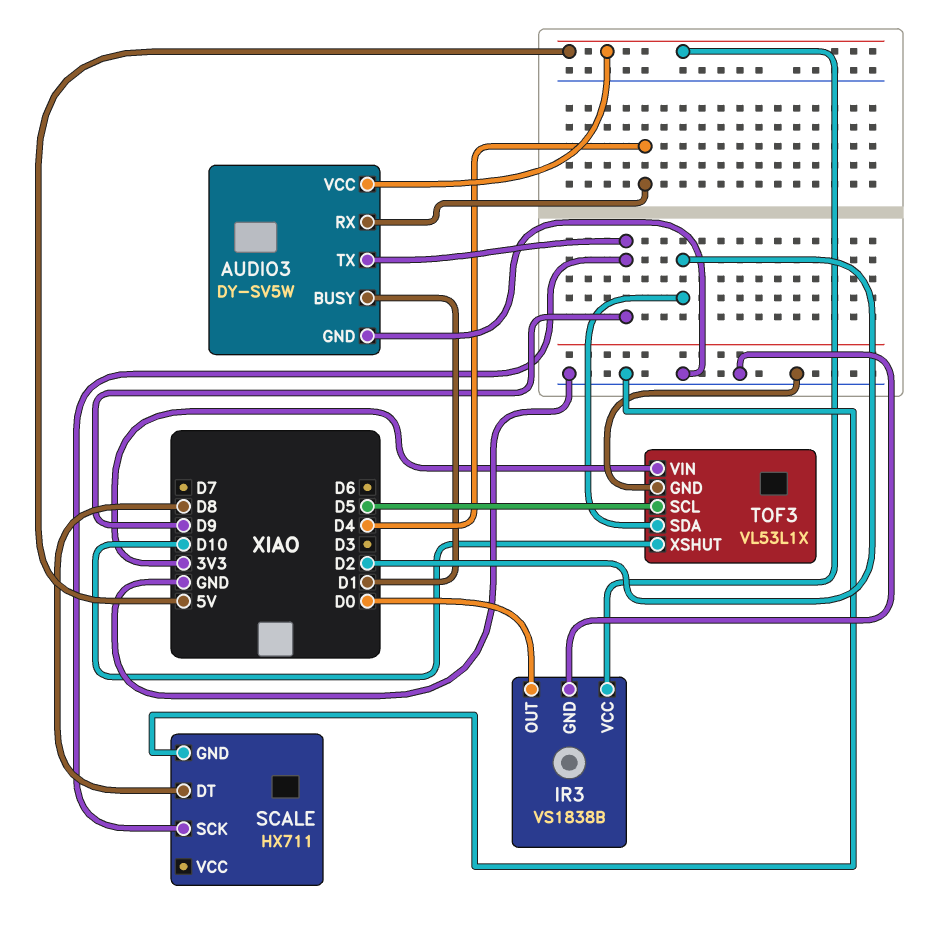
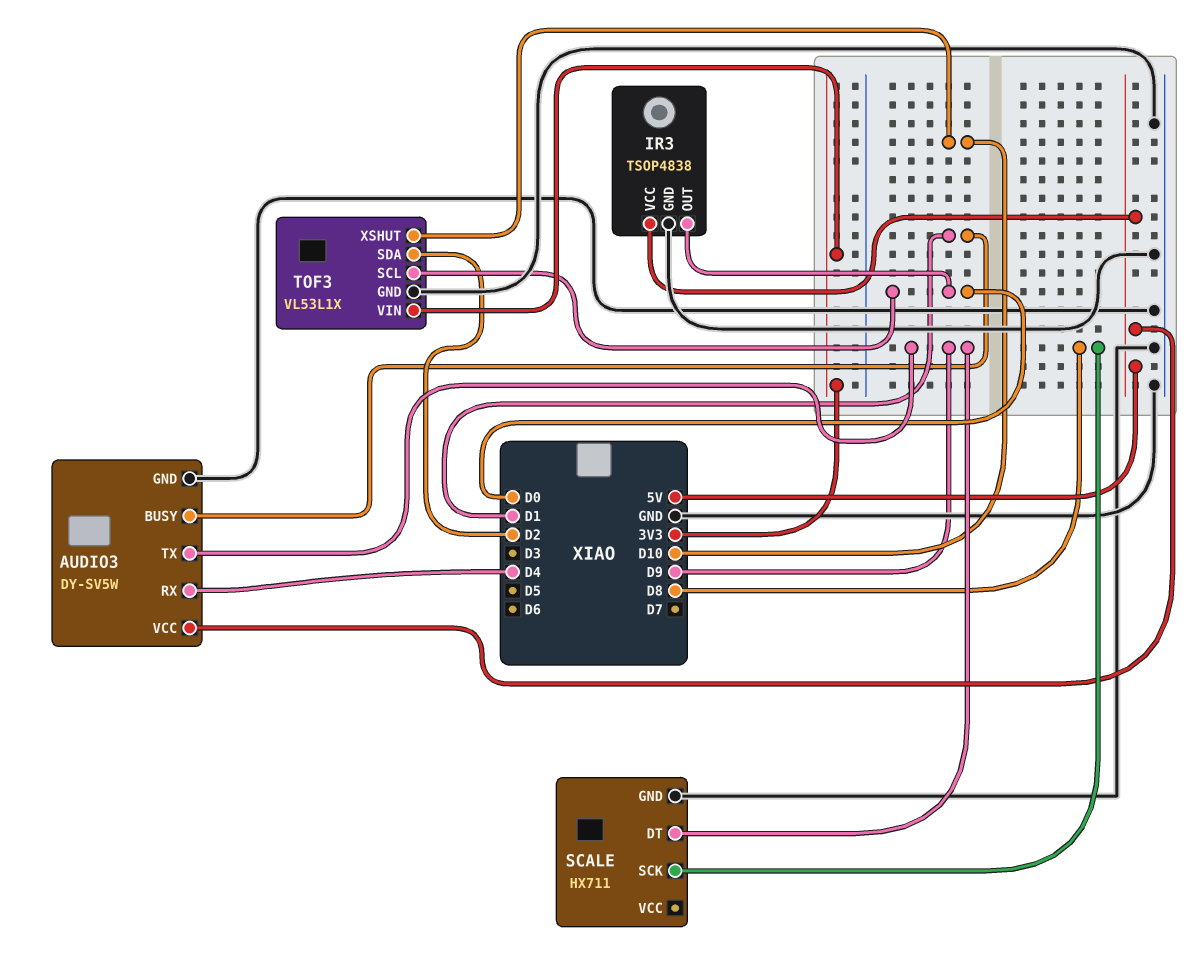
IR3: VS1838B -> TSOP4838
SCALE pin DT: D8 -> D9
SCALE pin SCK: D9 -> D8
TOF3 pin SCL: D5 -> D0

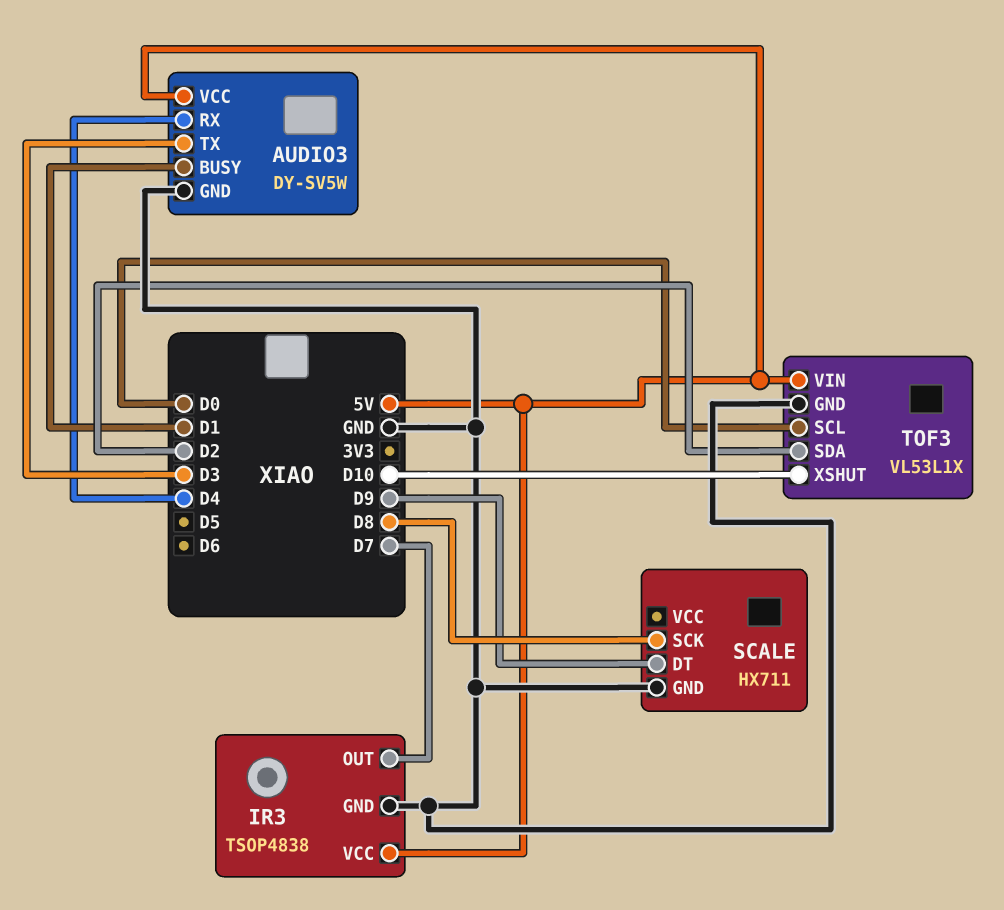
AUDIO3 pin TX: D9 -> D3
IR3 pin OUT: D0 -> D7
TOF3 pin VIN: 3V3 -> 5V

